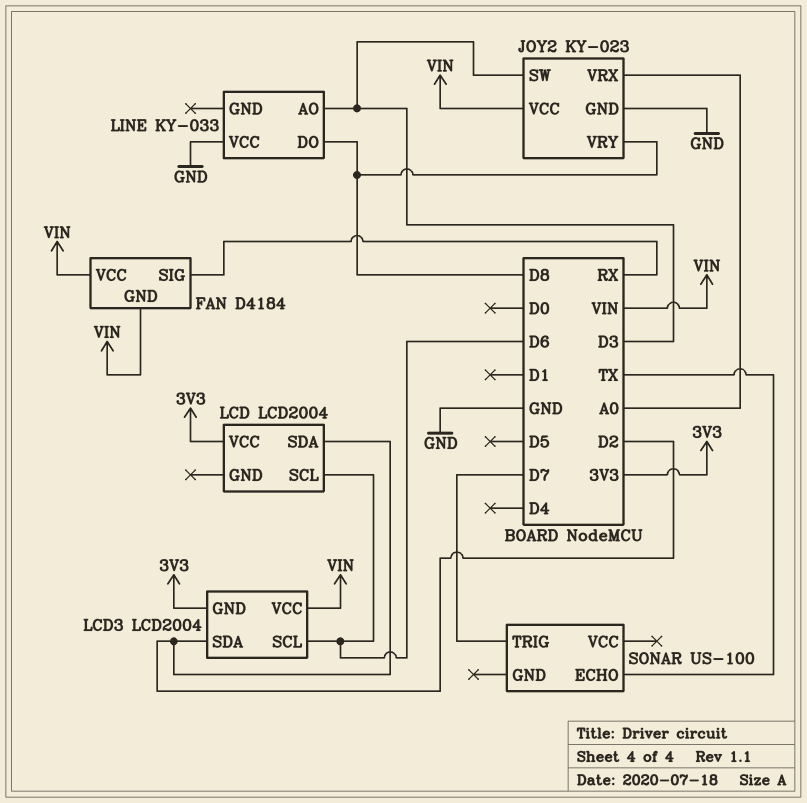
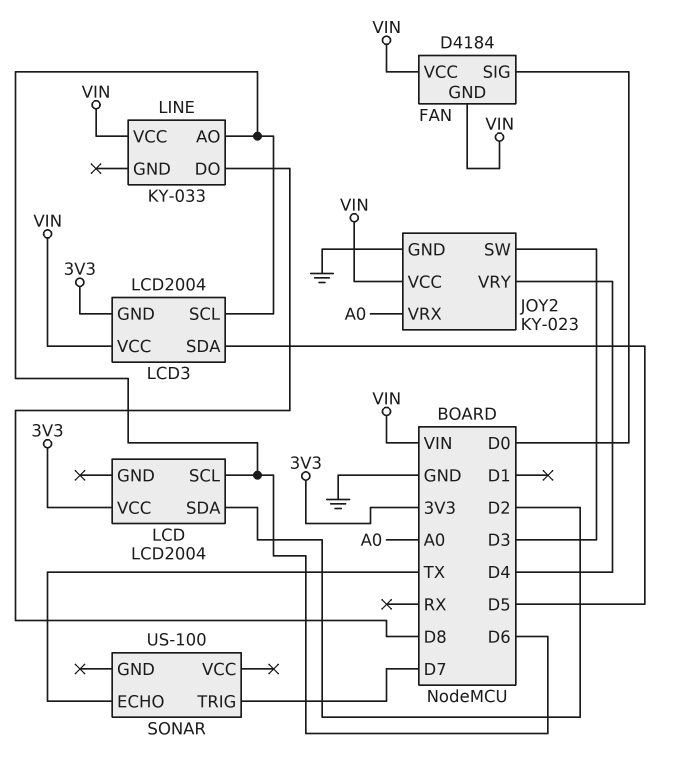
FAN pin SIG: RX -> D0
JOY2 pin VRY: D8 -> D4
LCD3 pin SDA: D2 -> D5
LINE pin AO: D3 -> D6
LINE pin VCC: GND -> VIN

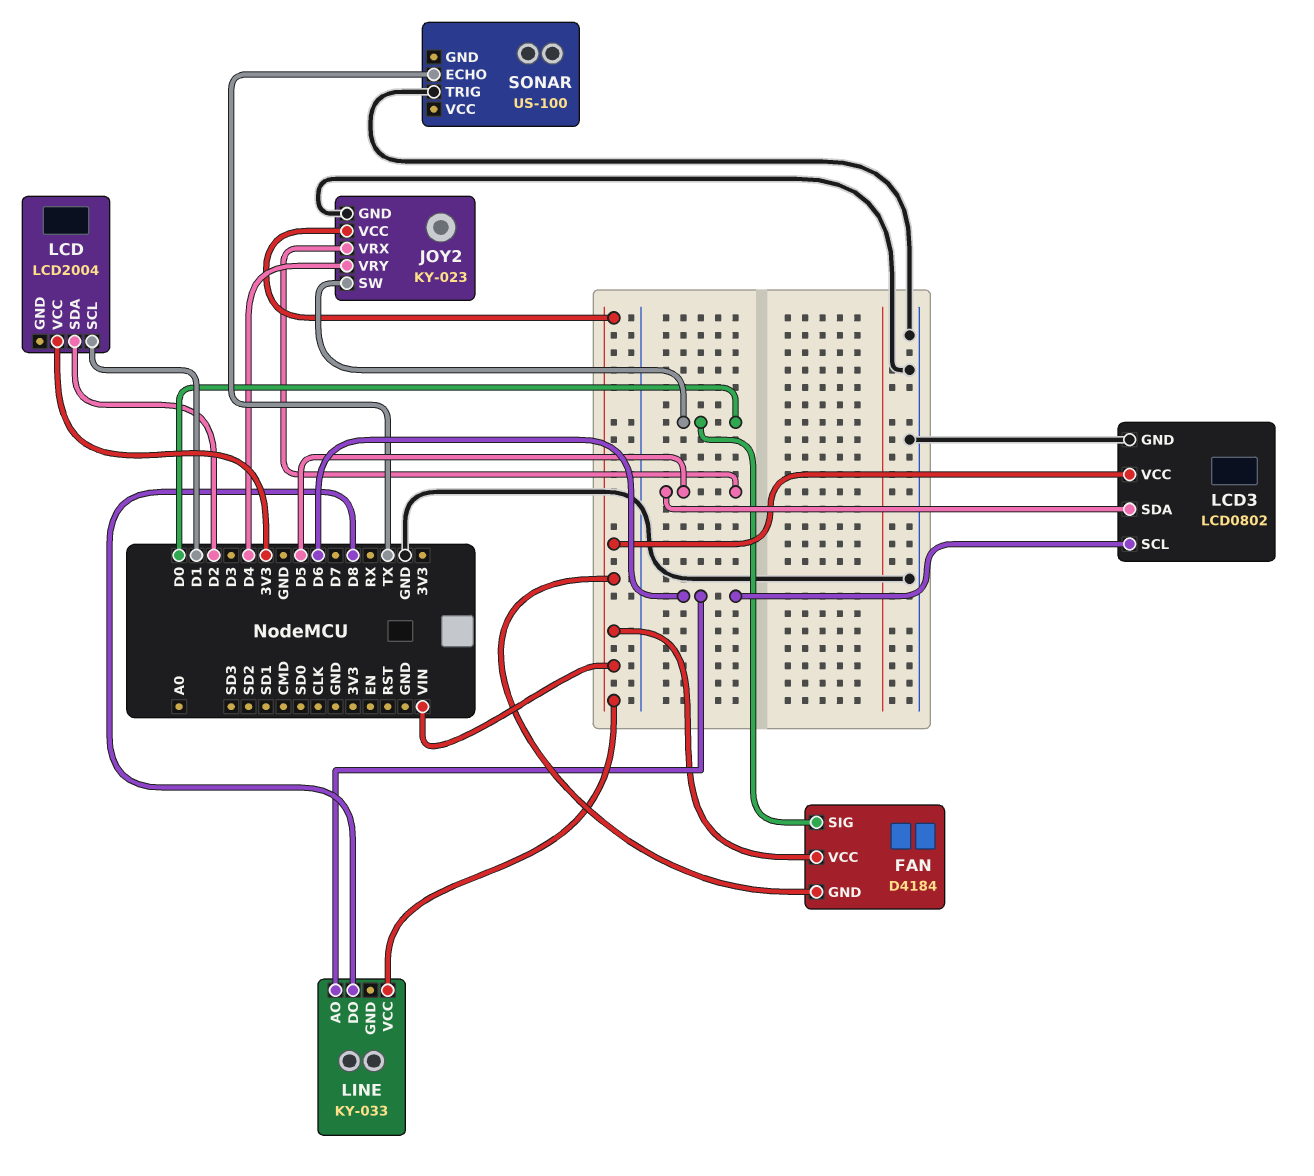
JOY2 pin SW: D3 -> D0
JOY2 pin VRX: A0 -> D5
LCD pin SCL: D6 -> D1
LCD3: LCD2004 -> LCD0802
LCD3 pin GND: 3V3 -> GND
SONAR pin TRIG: D7 -> GND

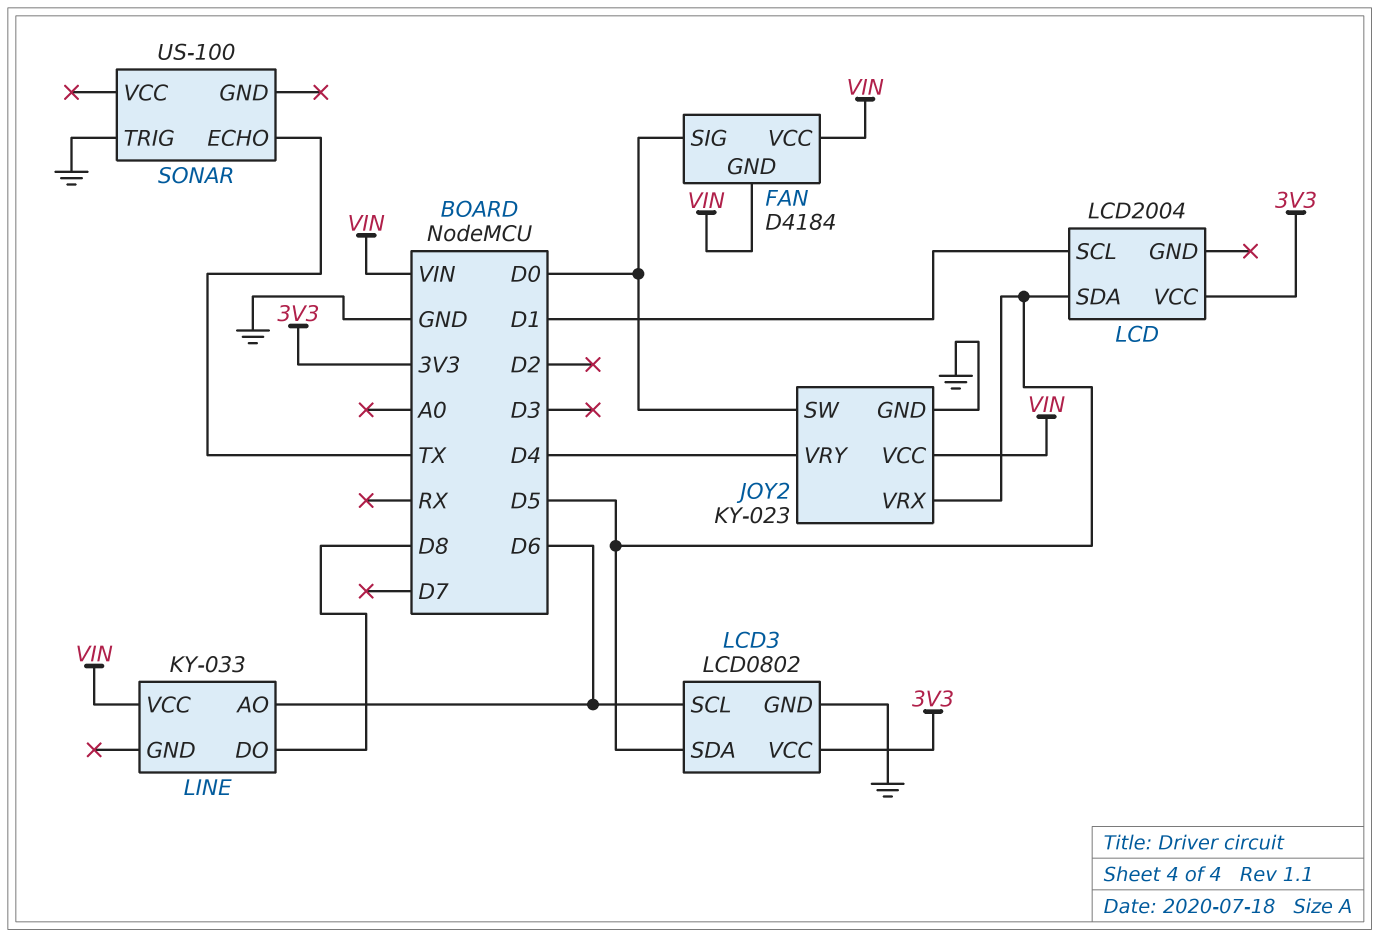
LCD pin SDA: D2 -> D5
LCD3 pin VCC: VIN -> 3V3

